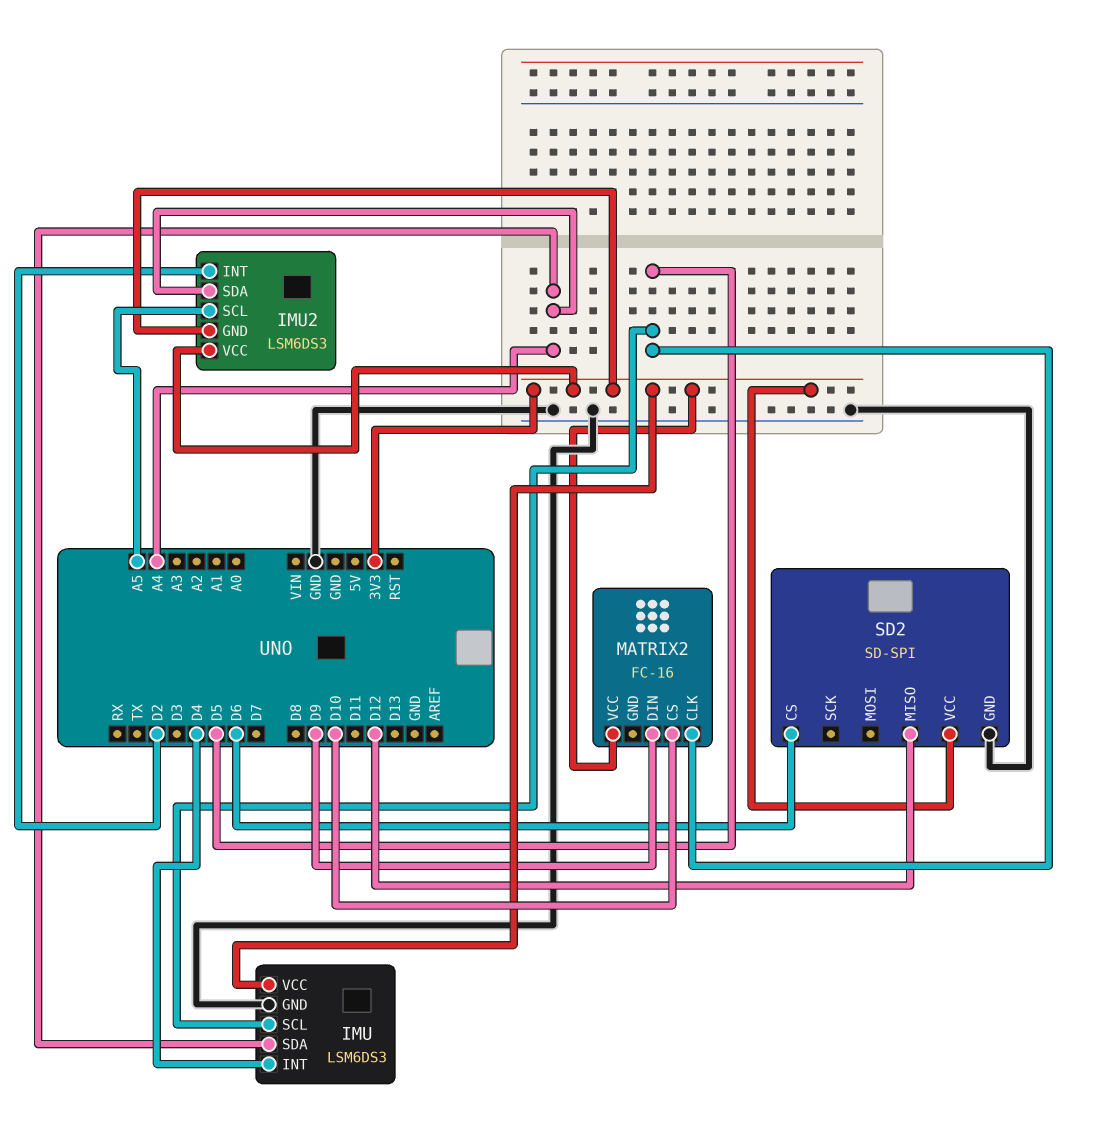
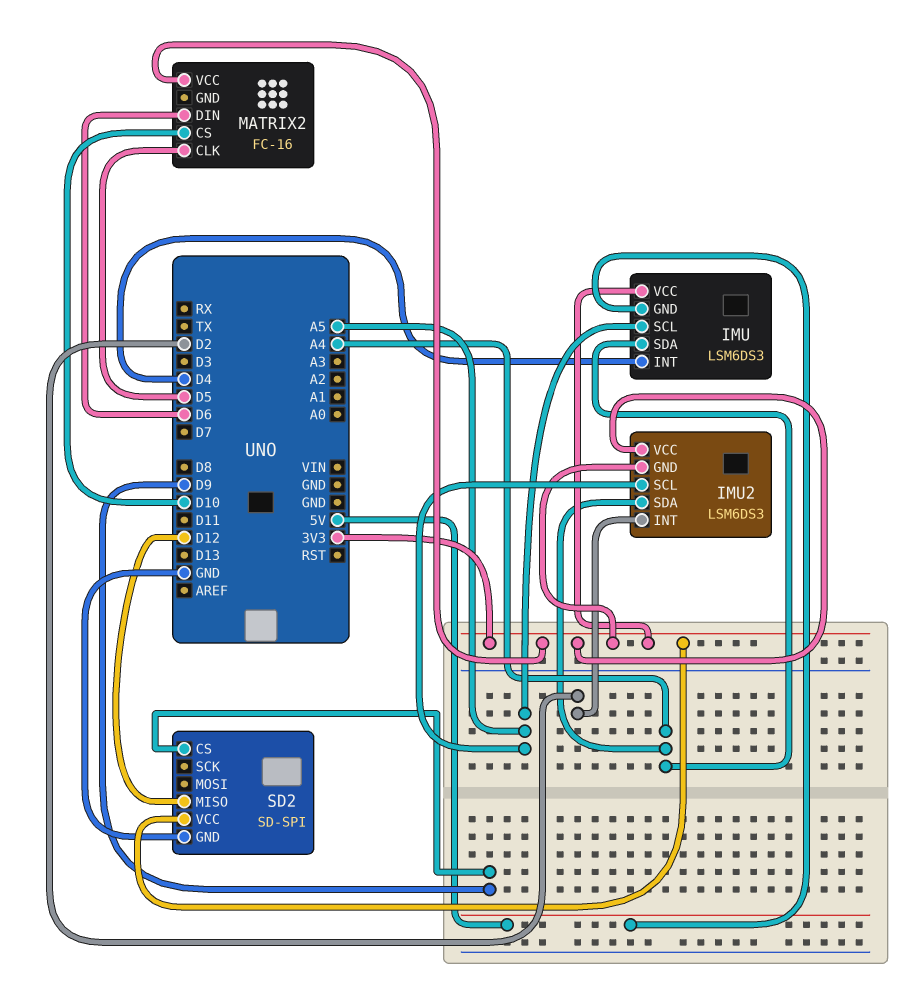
IMU pin GND: GND -> 5V
IMU pin SCL: D5 -> A5
MATRIX2 pin DIN: D9 -> D6
SD2 pin CS: D6 -> D9

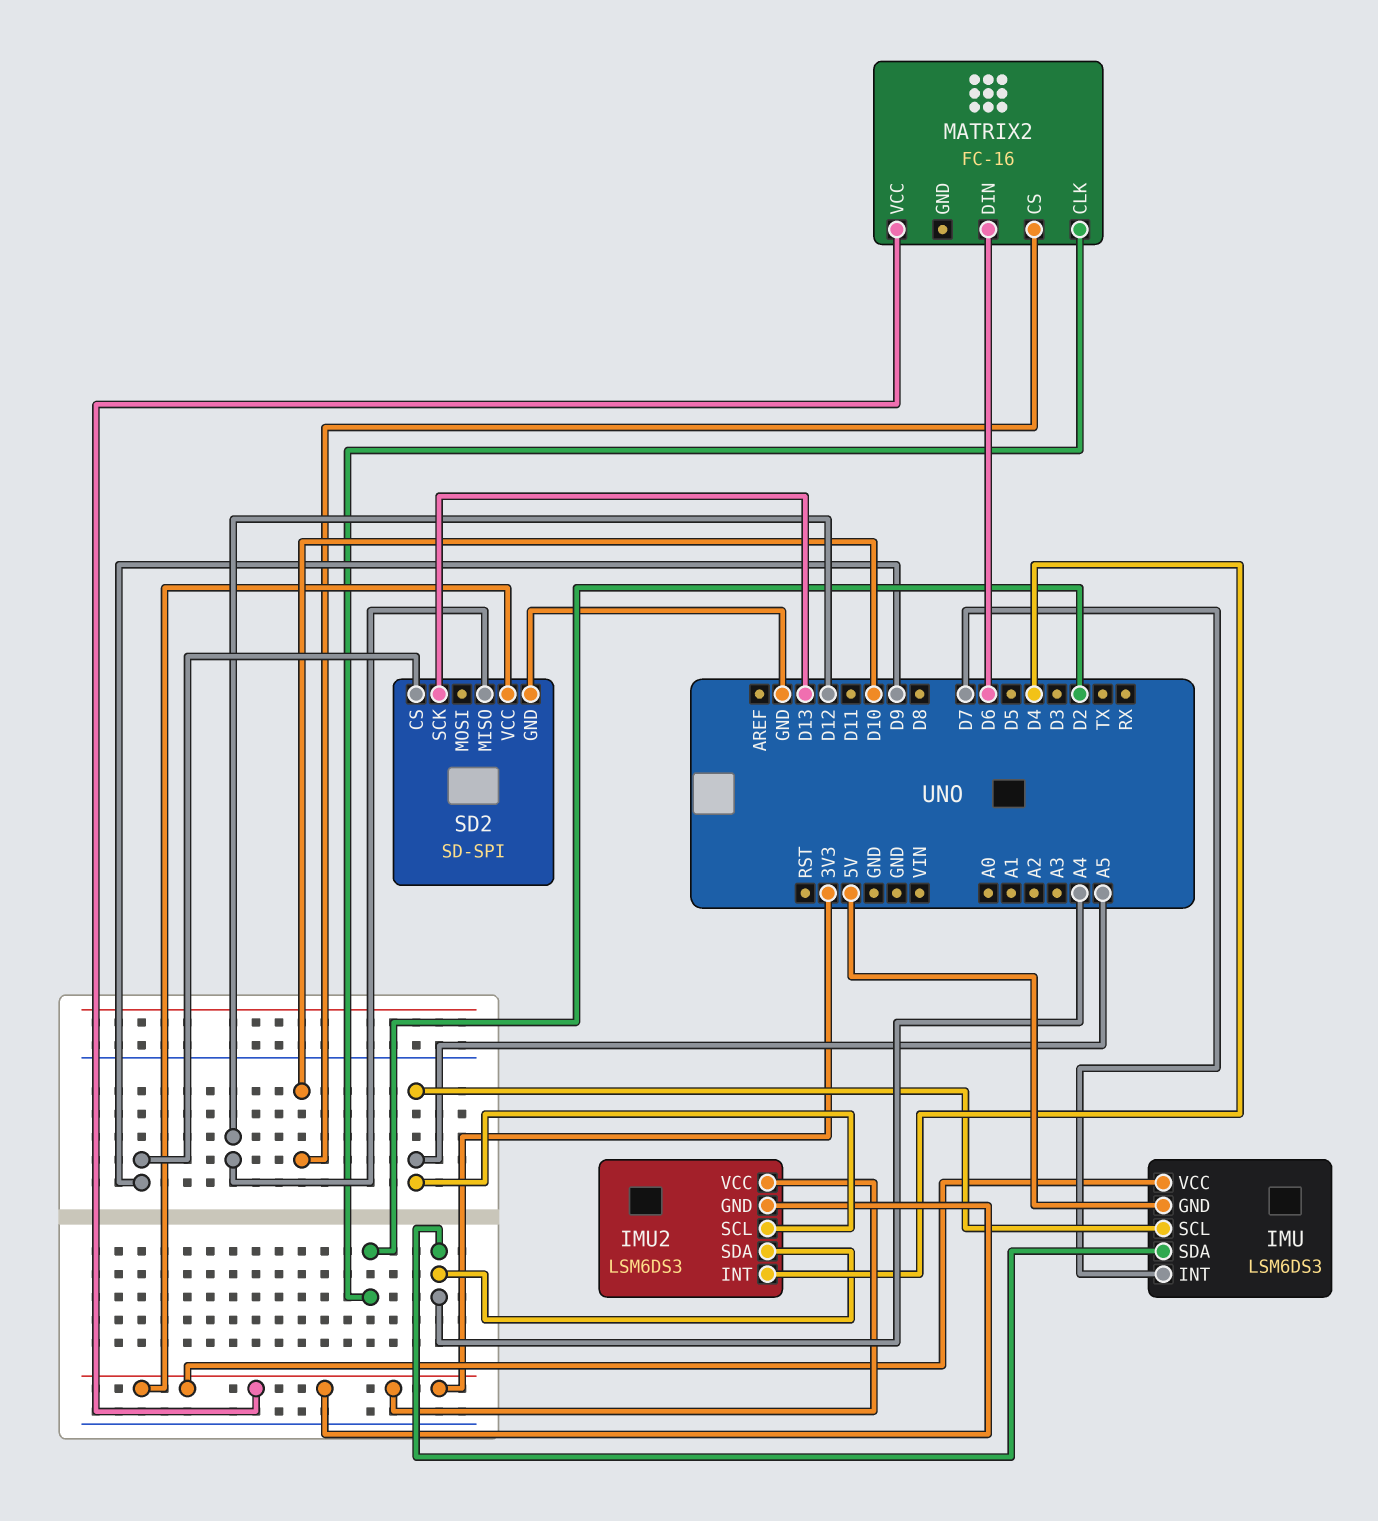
IMU pin INT: D4 -> D7
IMU2 pin INT: D2 -> D4
MATRIX2 pin CLK: D5 -> D2
SD2 pin SCK: none -> D13

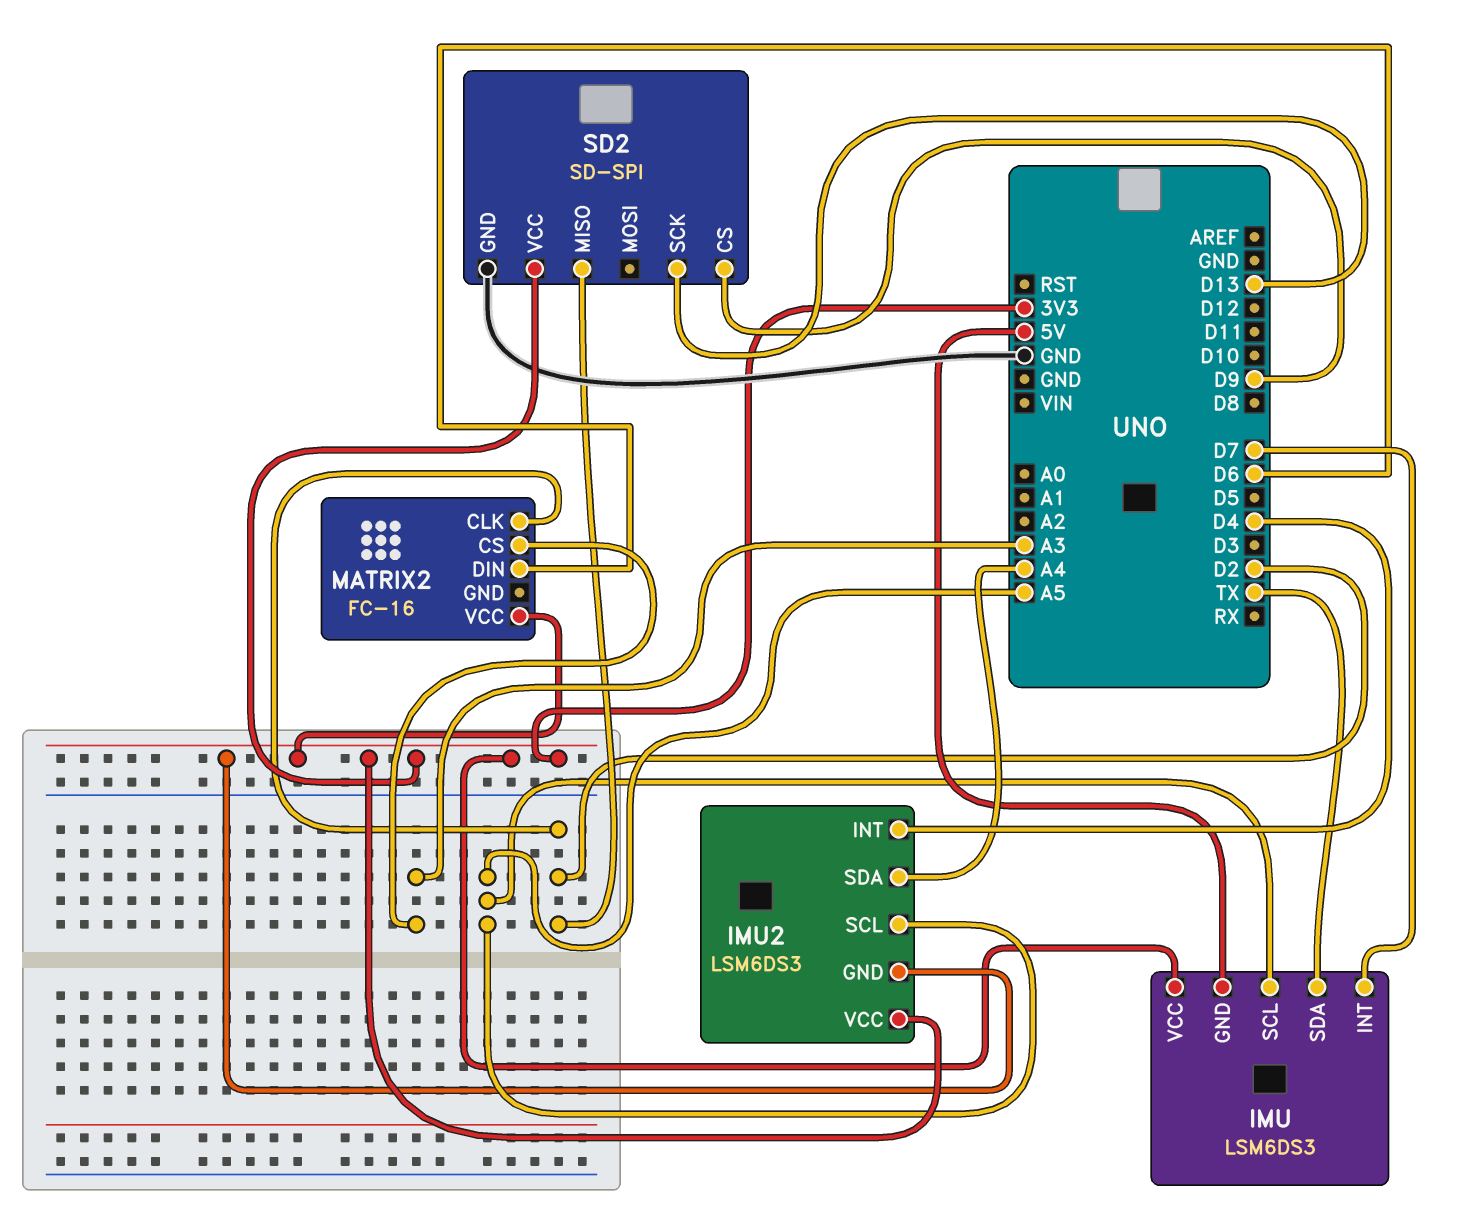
IMU pin SDA: A4 -> TX
MATRIX2 pin CS: D10 -> A3
SD2 pin MISO: D12 -> D2

